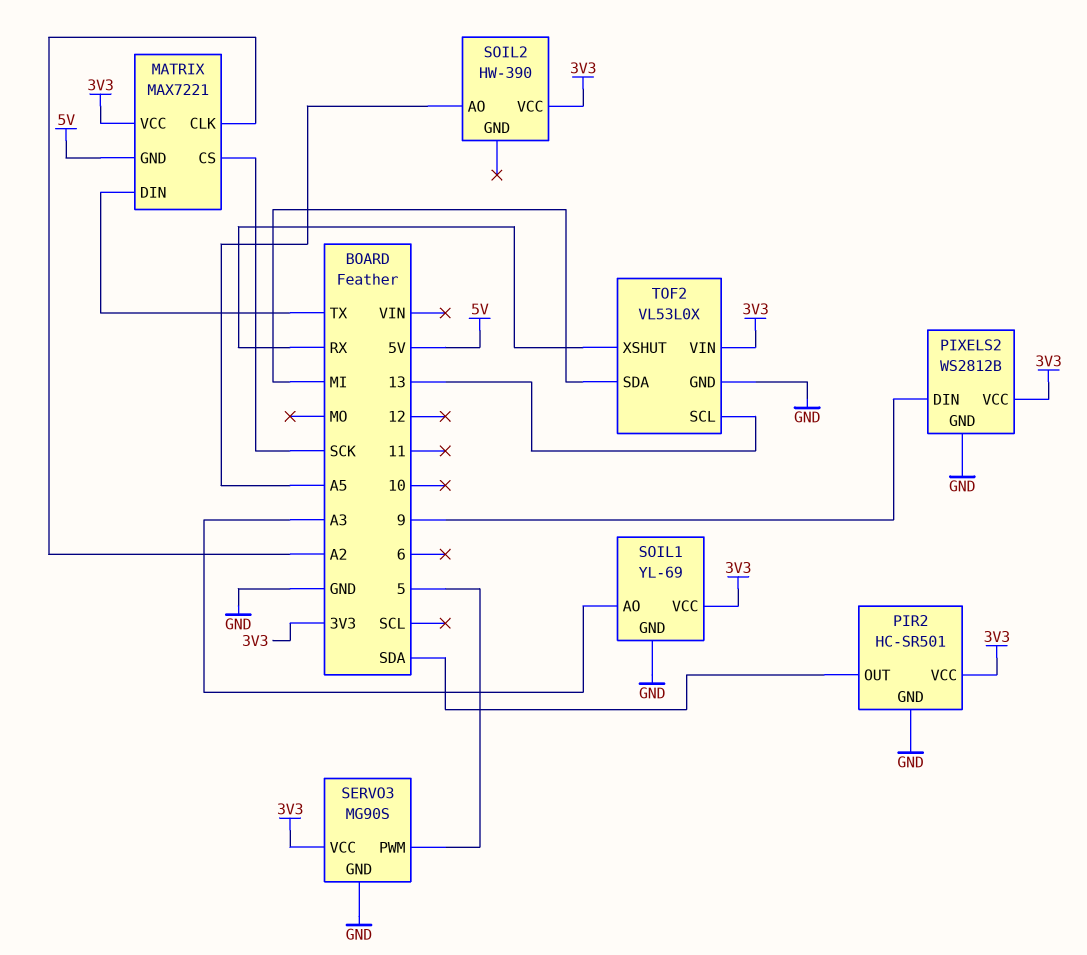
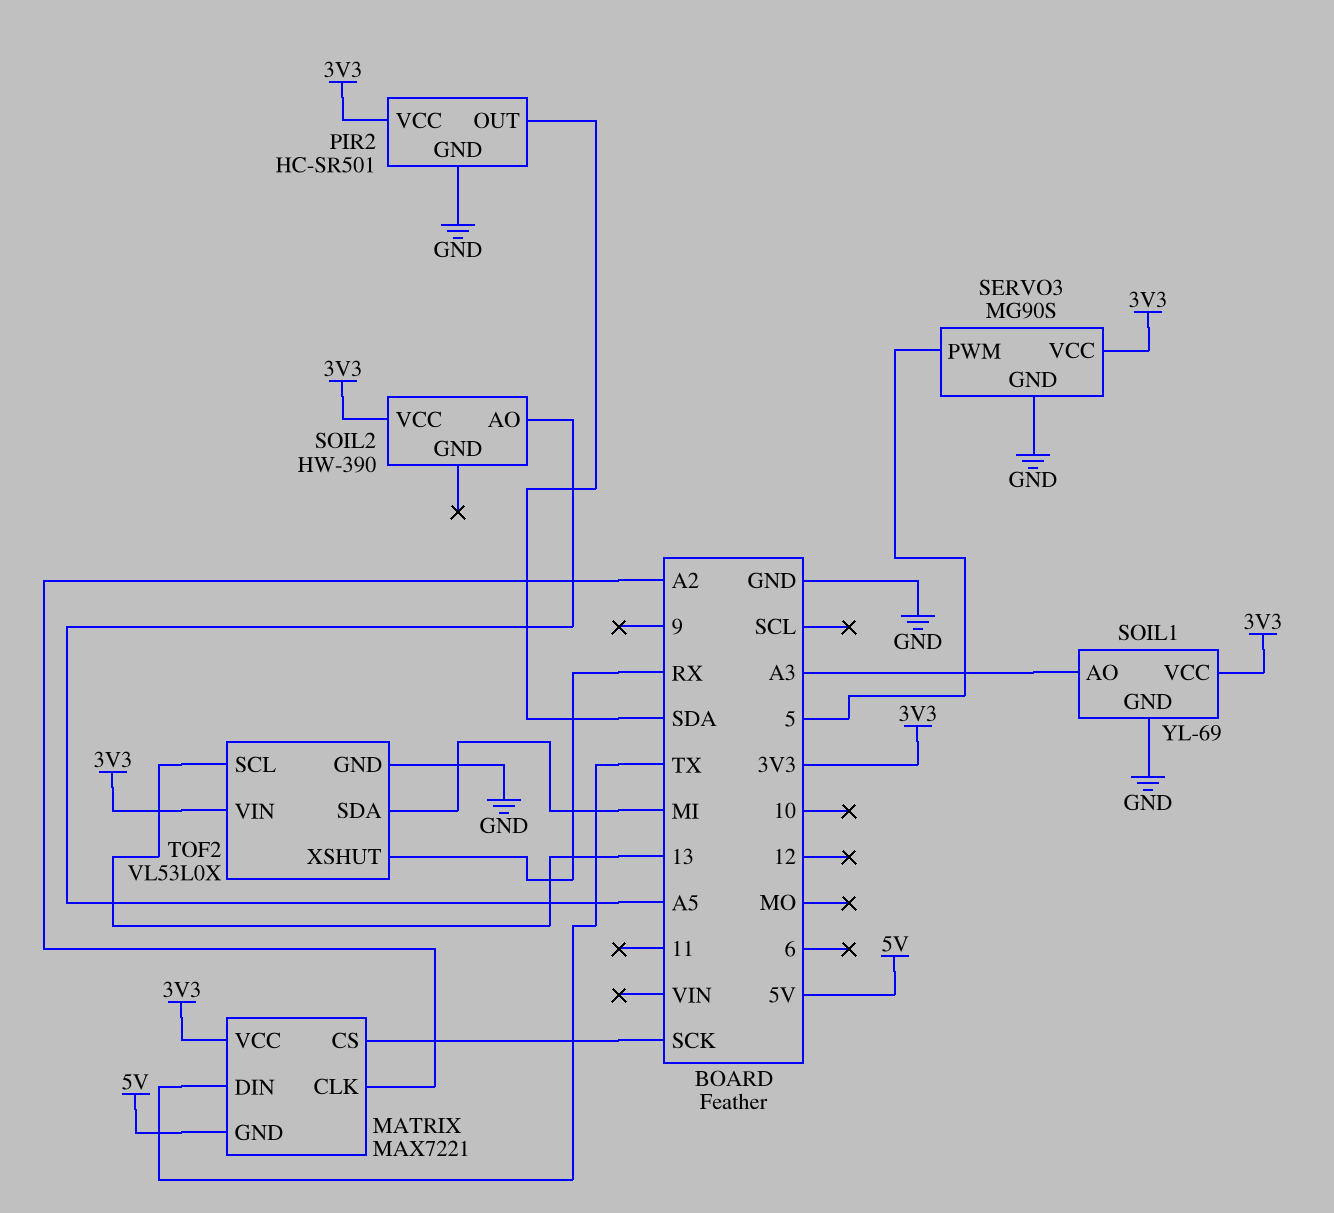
PIXELS2: WS2812B -> none
PIXELS2 pin DIN: 9 -> none
PIXELS2 pin GND: GND -> none
PIXELS2 pin VCC: 3V3 -> none

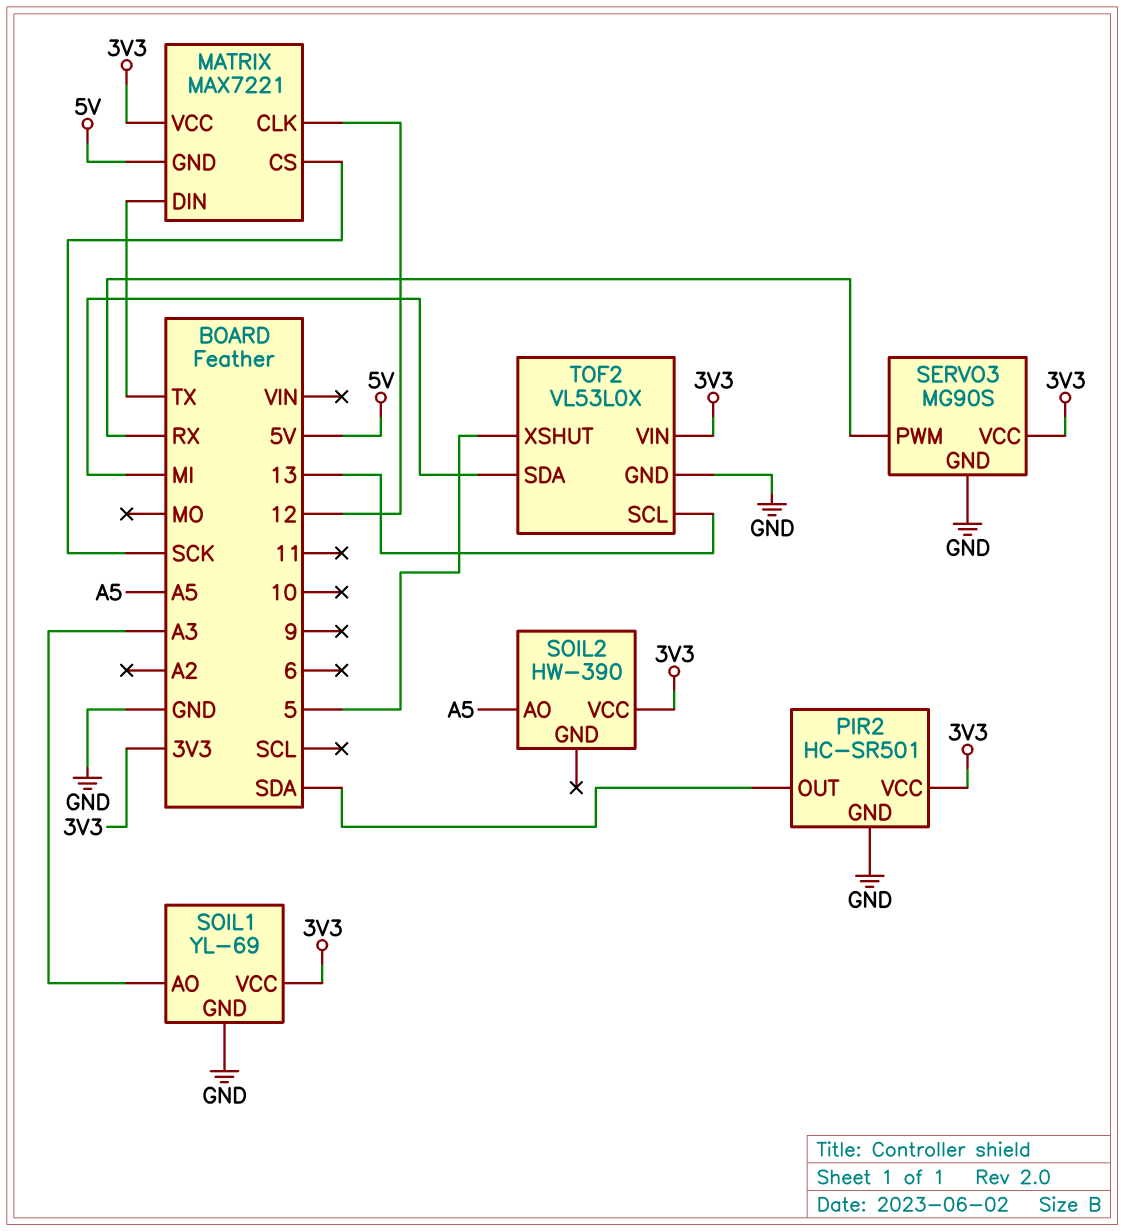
MATRIX pin CLK: A2 -> 12
SERVO3 pin PWM: 5 -> RX
TOF2 pin XSHUT: RX -> 5

